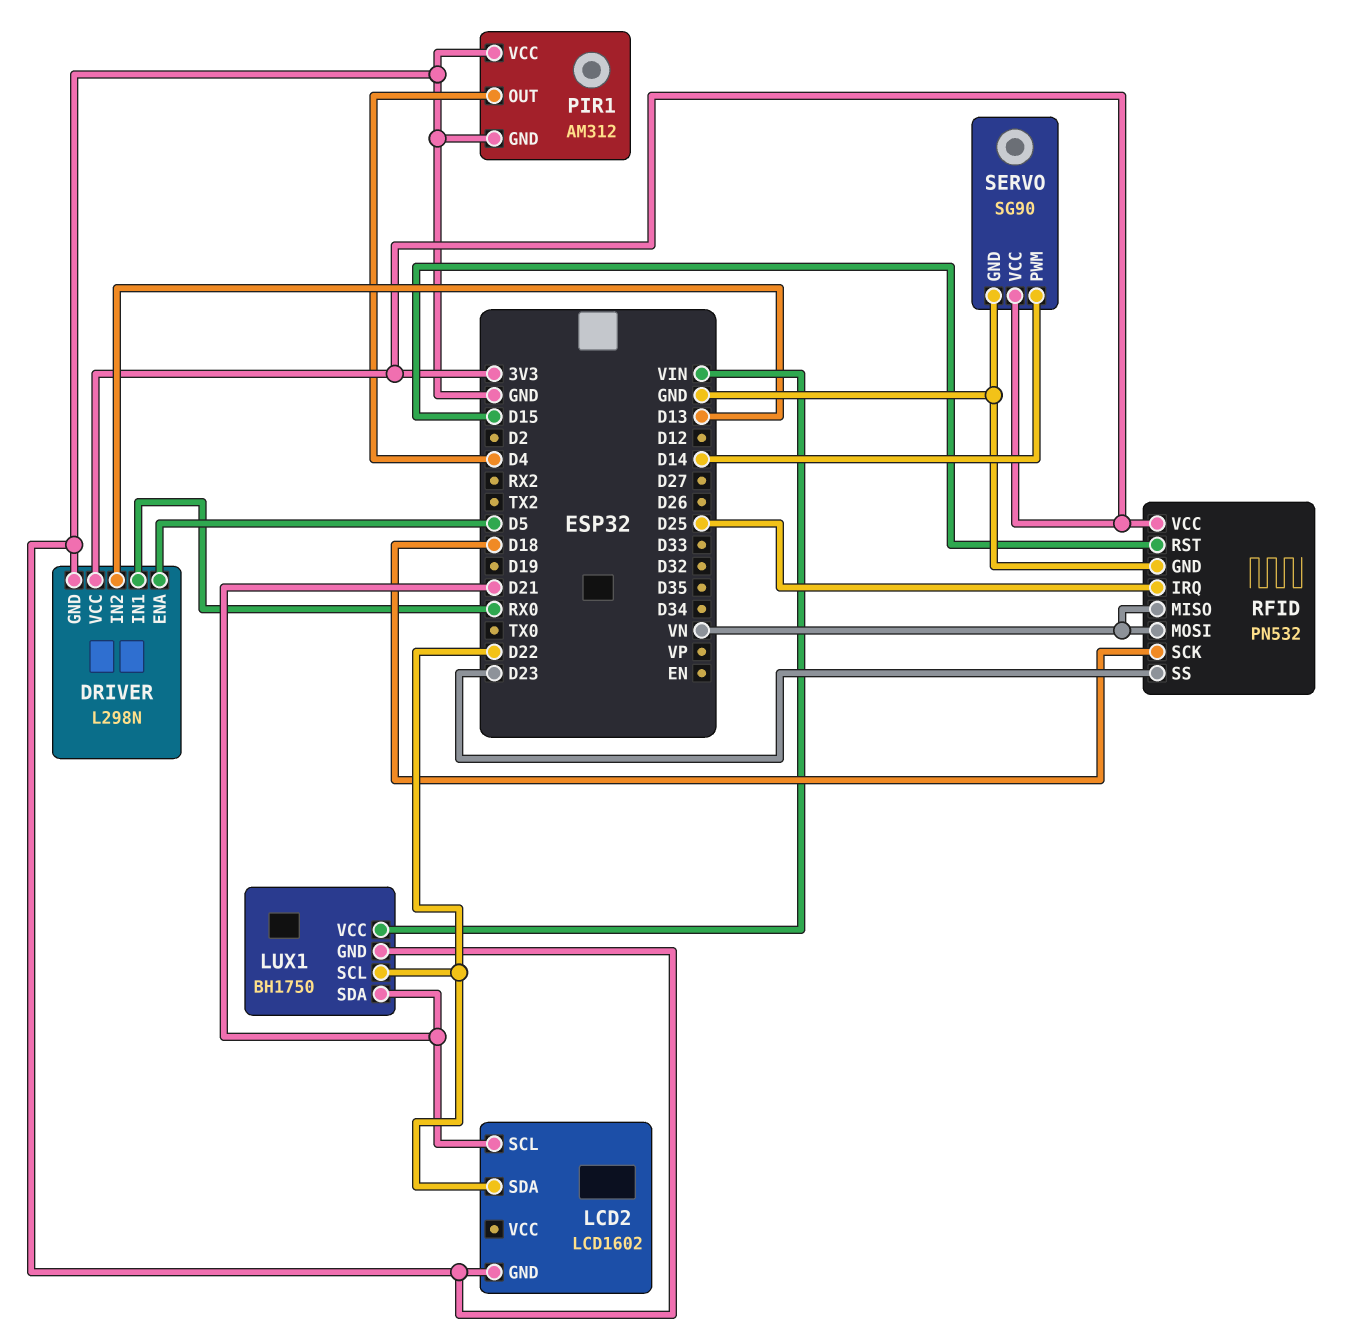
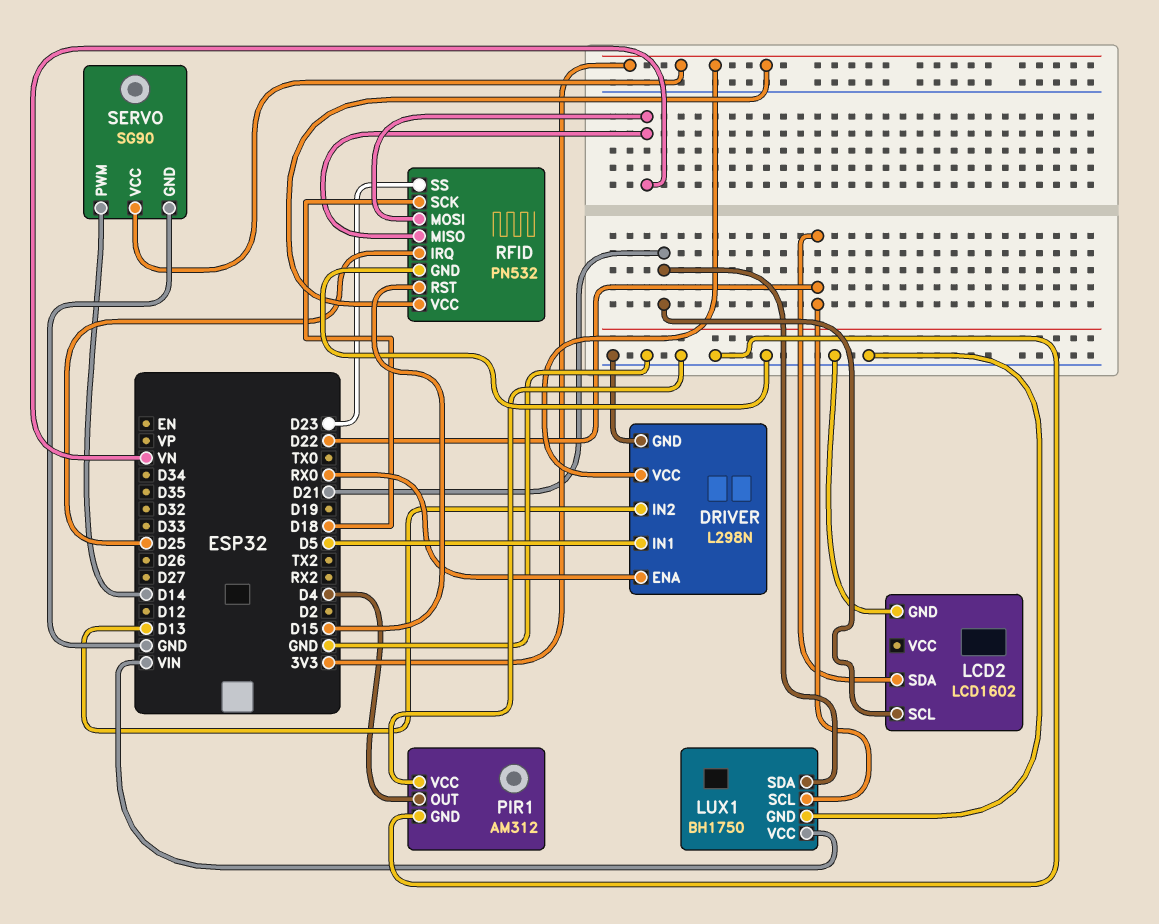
DRIVER pin ENA: D5 -> RX0
DRIVER pin IN1: RX0 -> D5

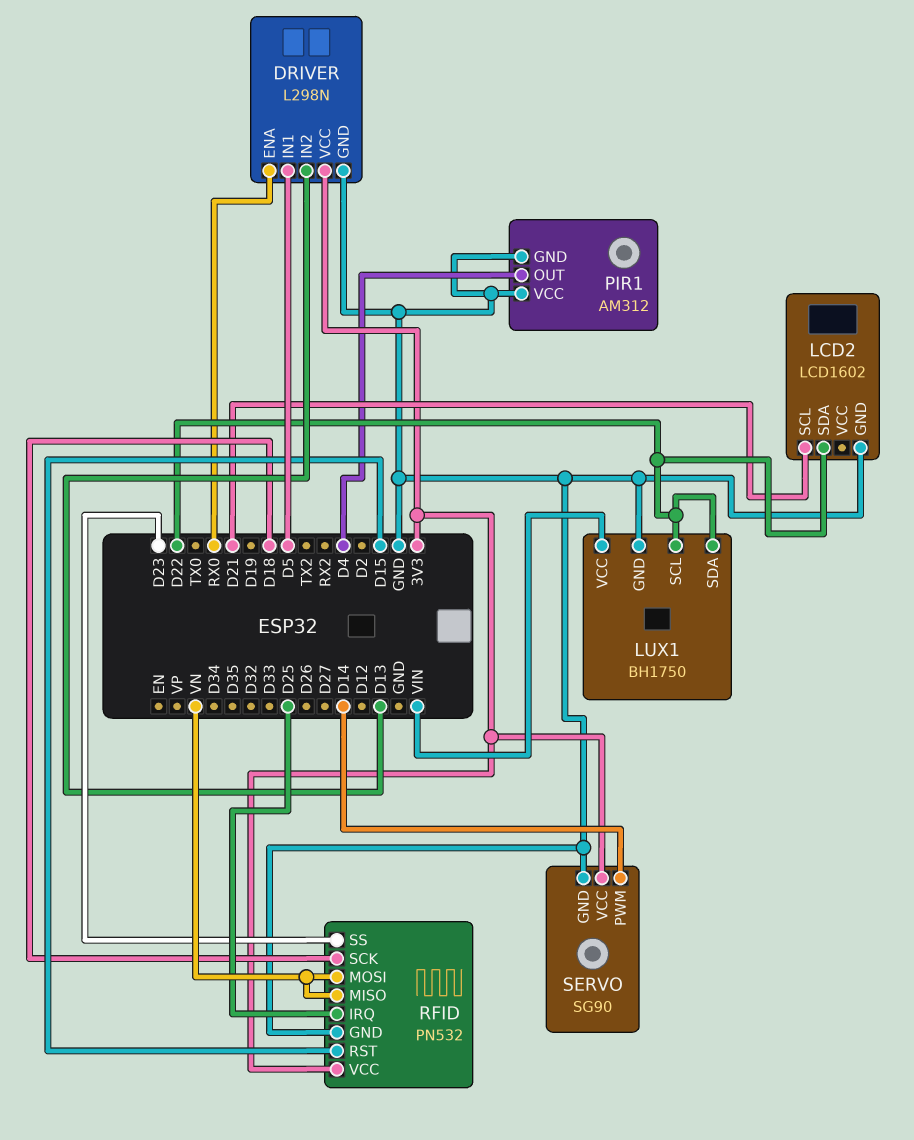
LUX1 pin SDA: D21 -> D22

